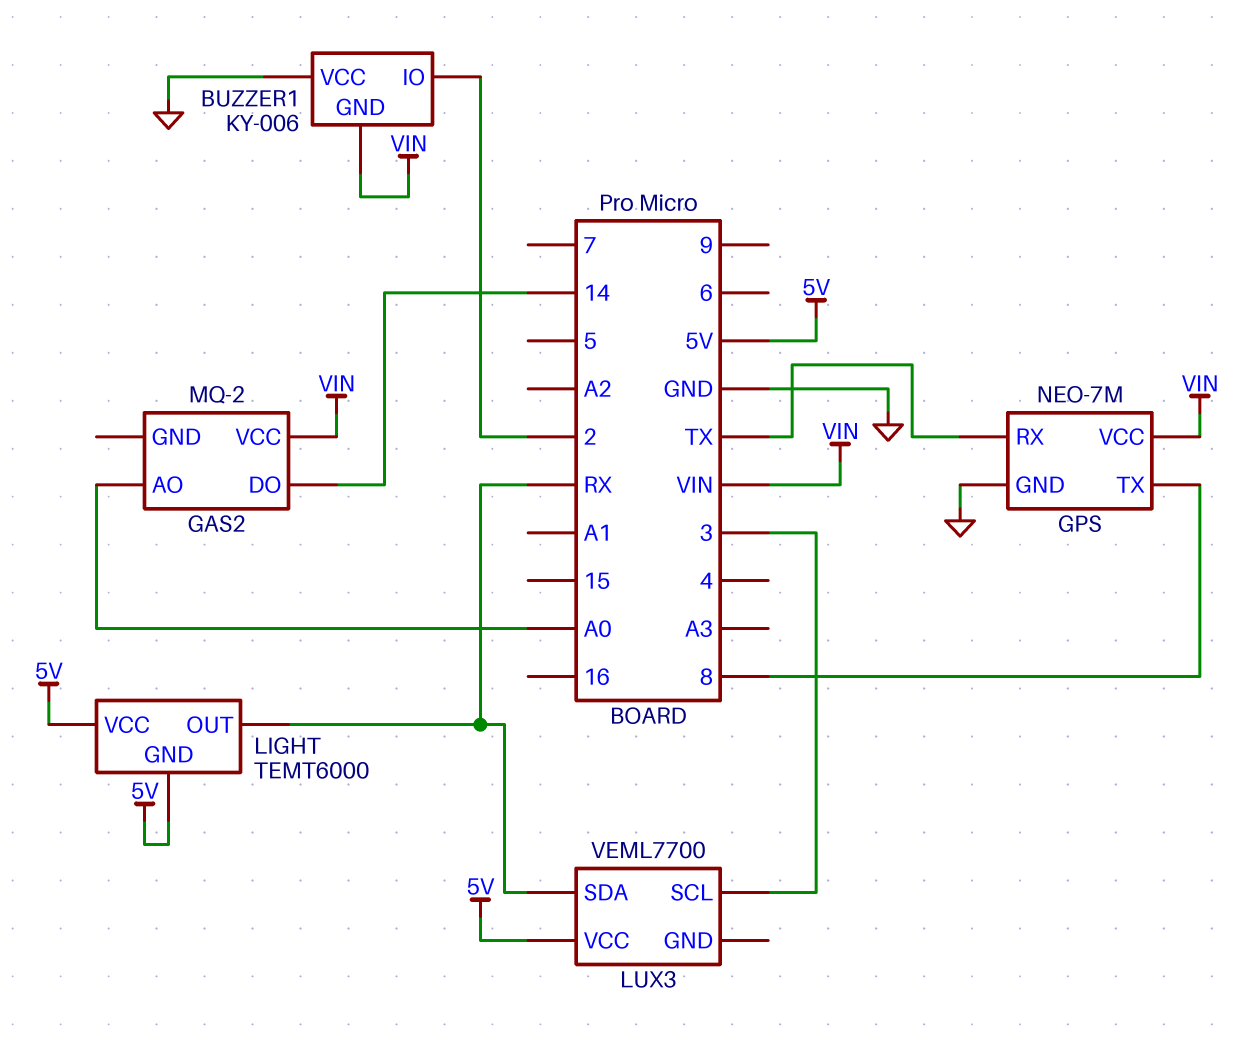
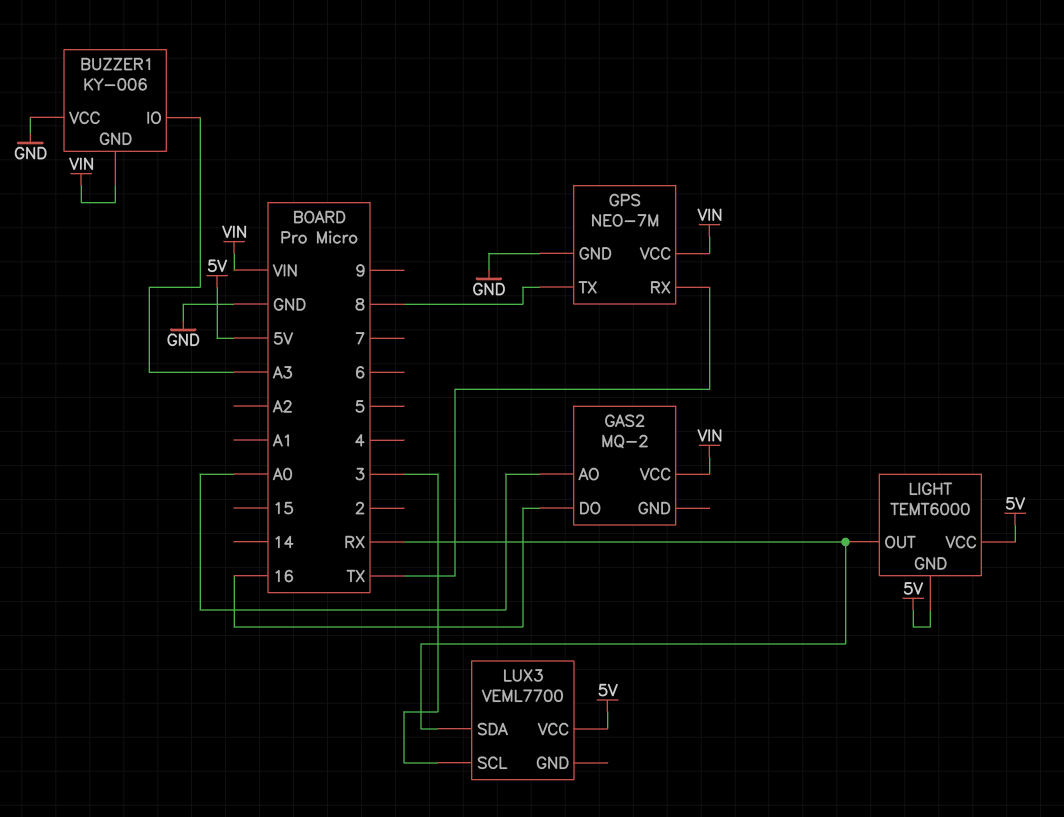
BUZZER1 pin IO: 2 -> A3
GAS2 pin DO: 14 -> 16

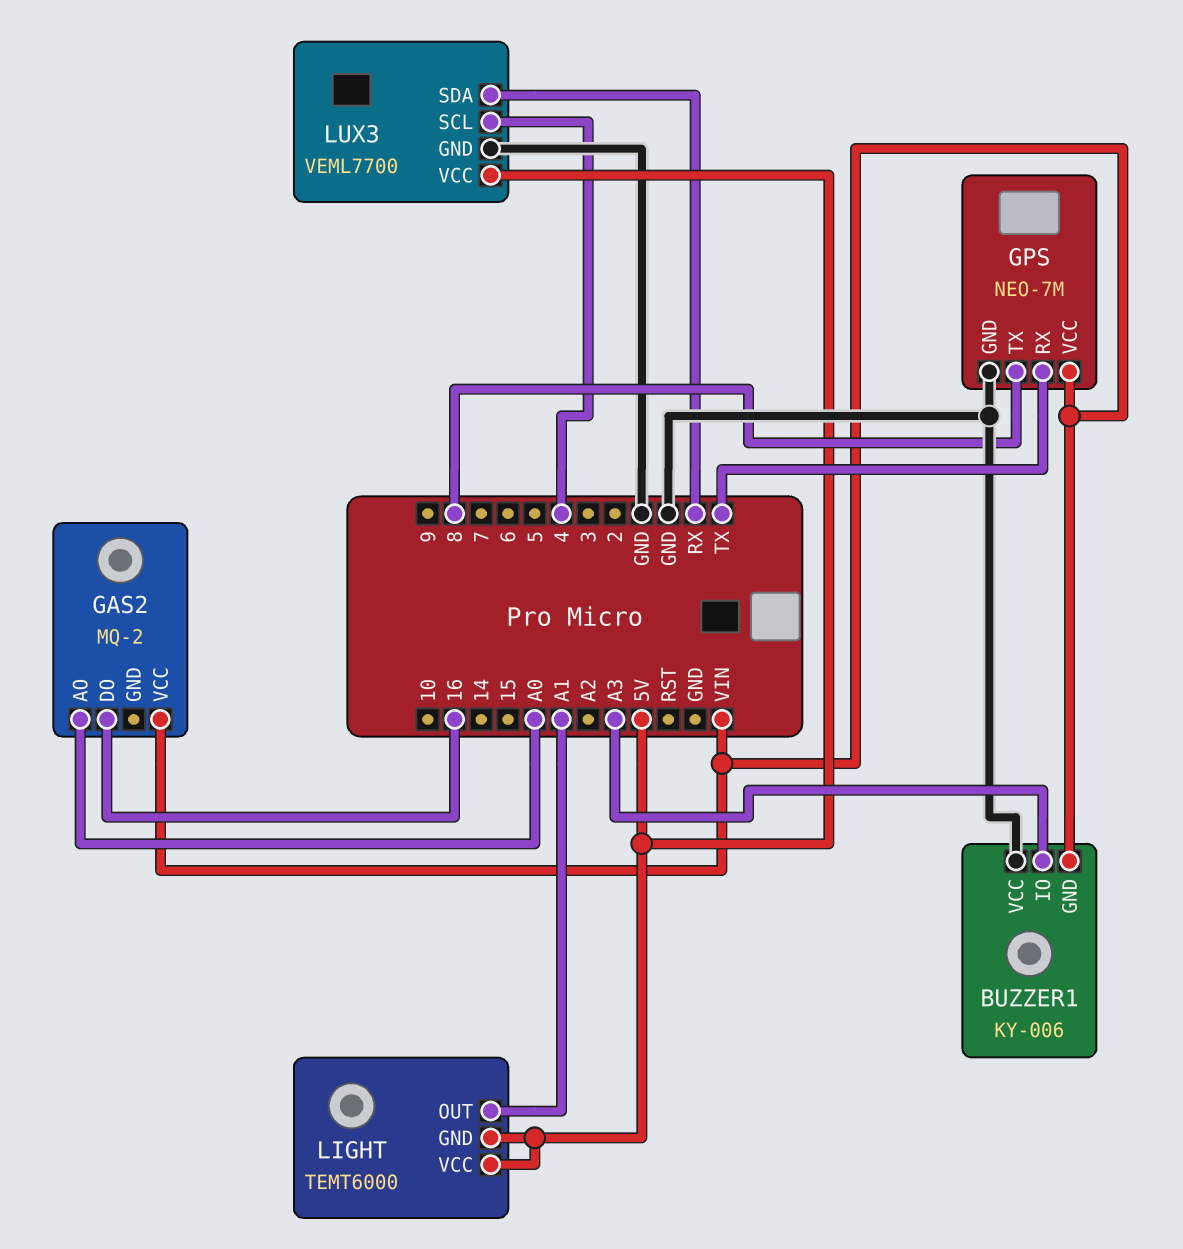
LIGHT pin OUT: RX -> A1
LUX3 pin GND: none -> GND
LUX3 pin SCL: 3 -> 4

